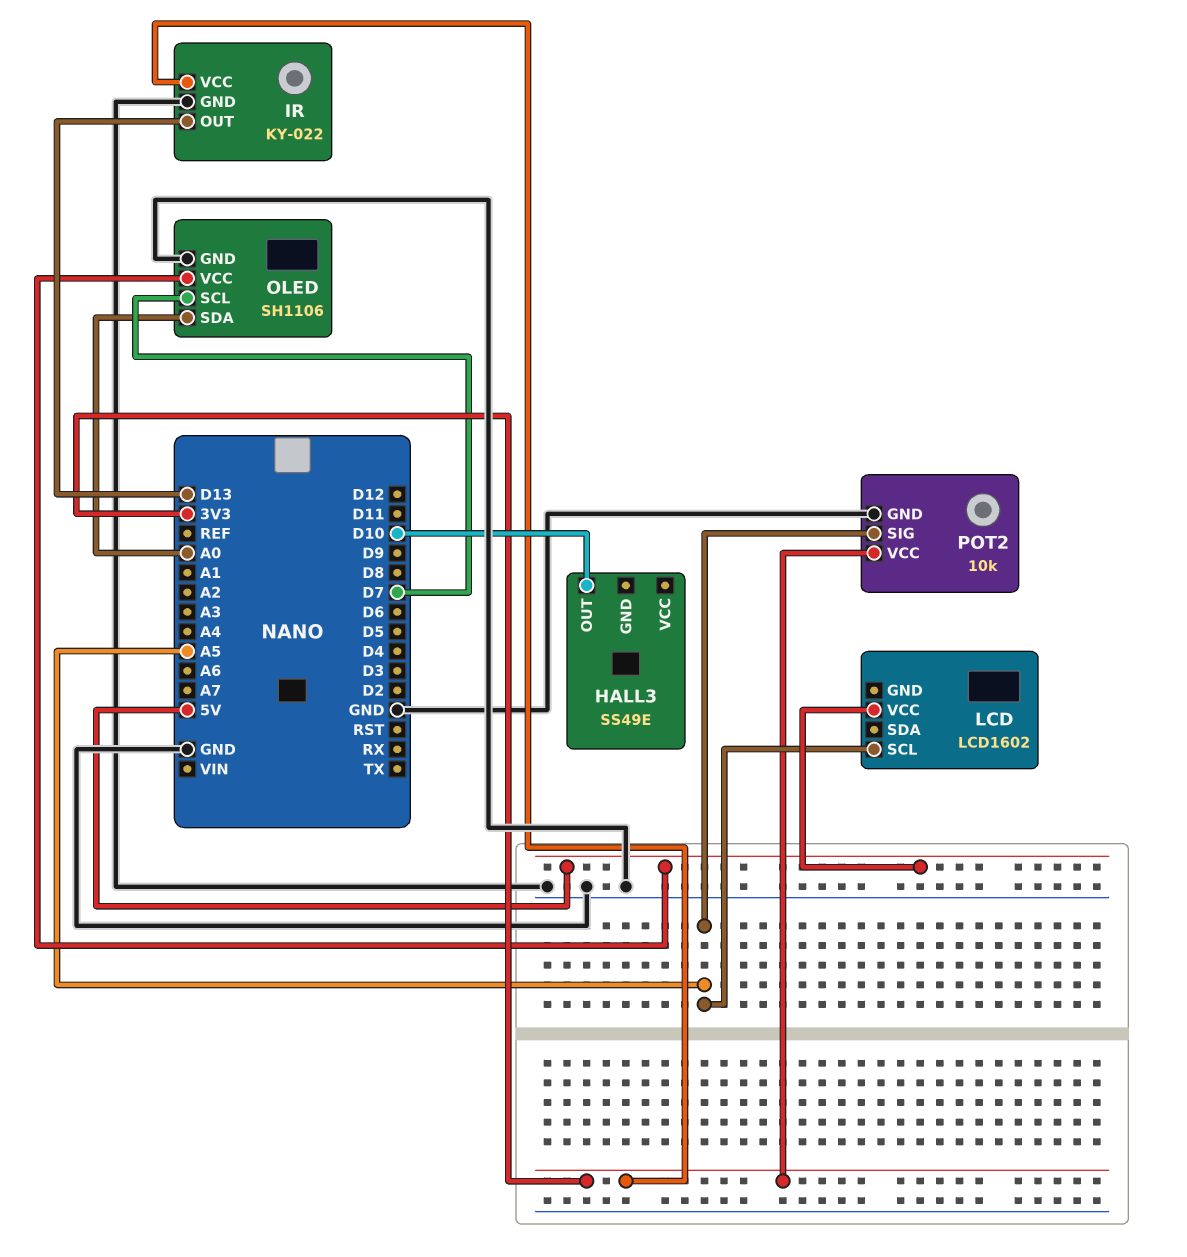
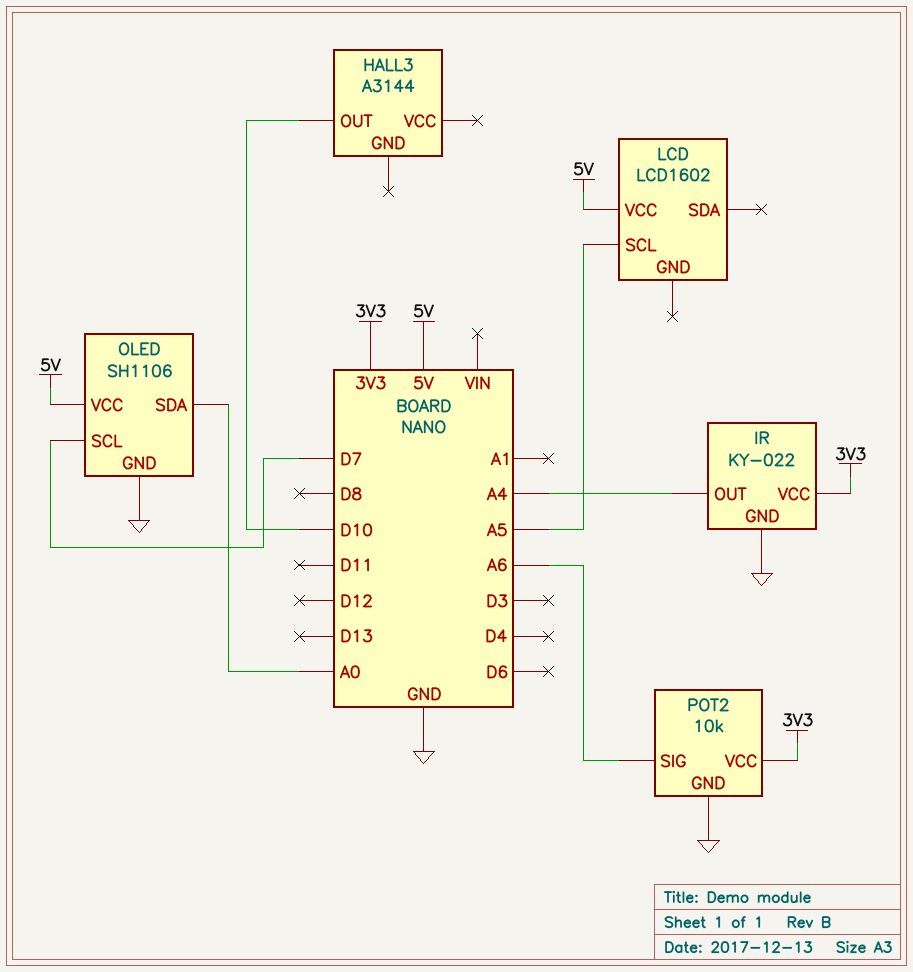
HALL3: SS49E -> A3144
IR pin OUT: D13 -> A4
POT2 pin SIG: A5 -> A6

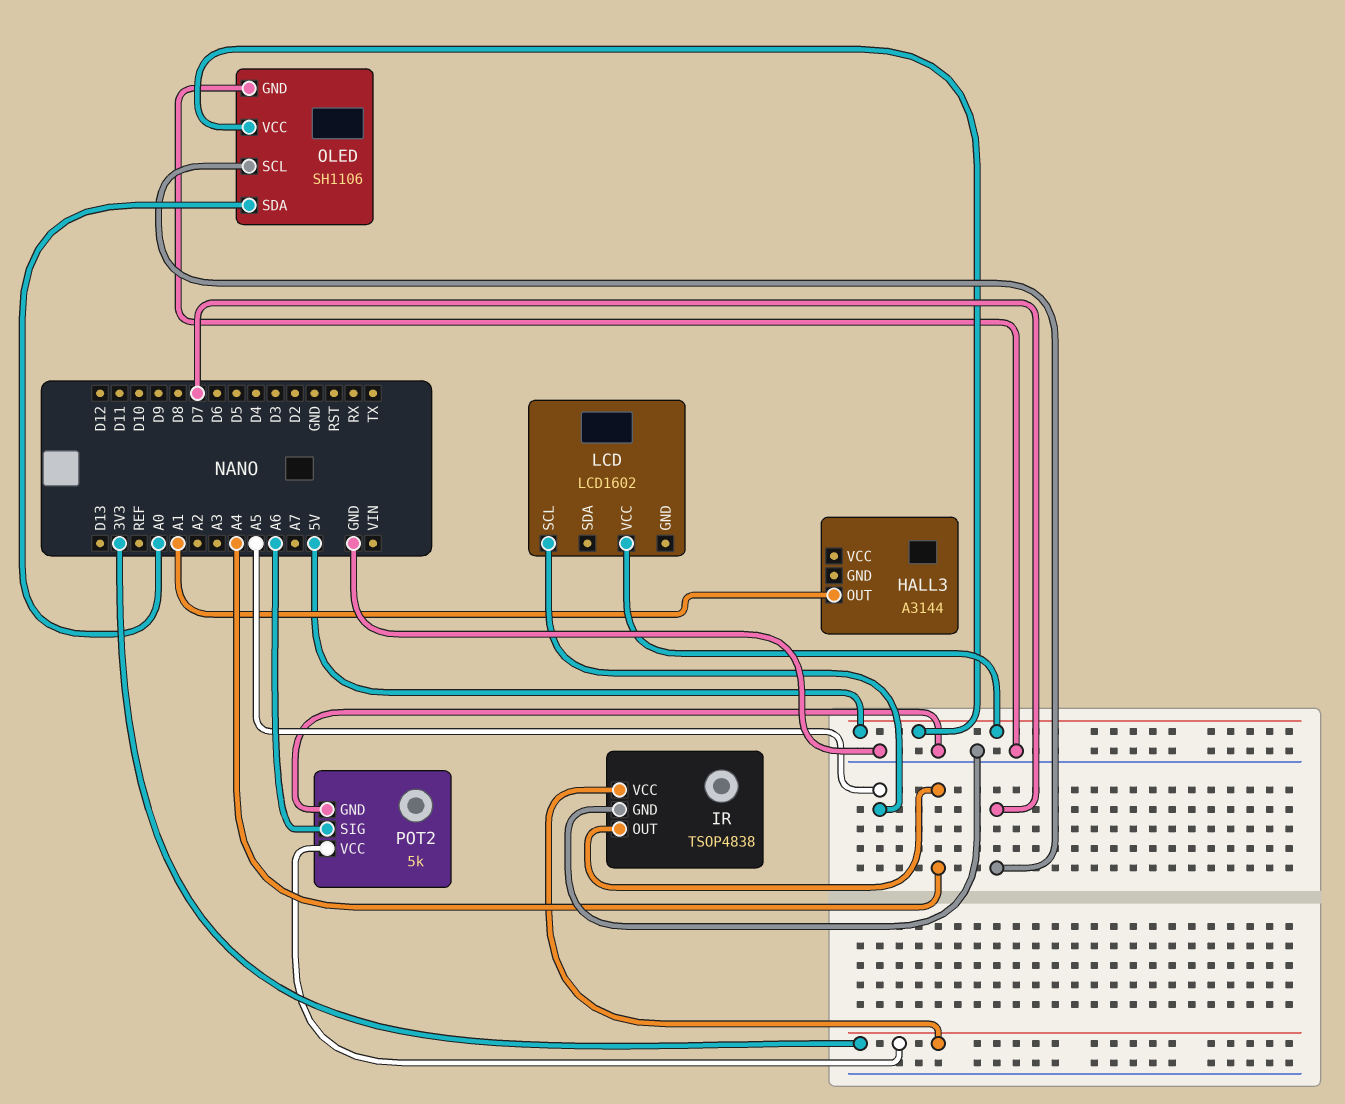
HALL3 pin OUT: D10 -> A1
IR: KY-022 -> TSOP4838
POT2: 10k -> 5k

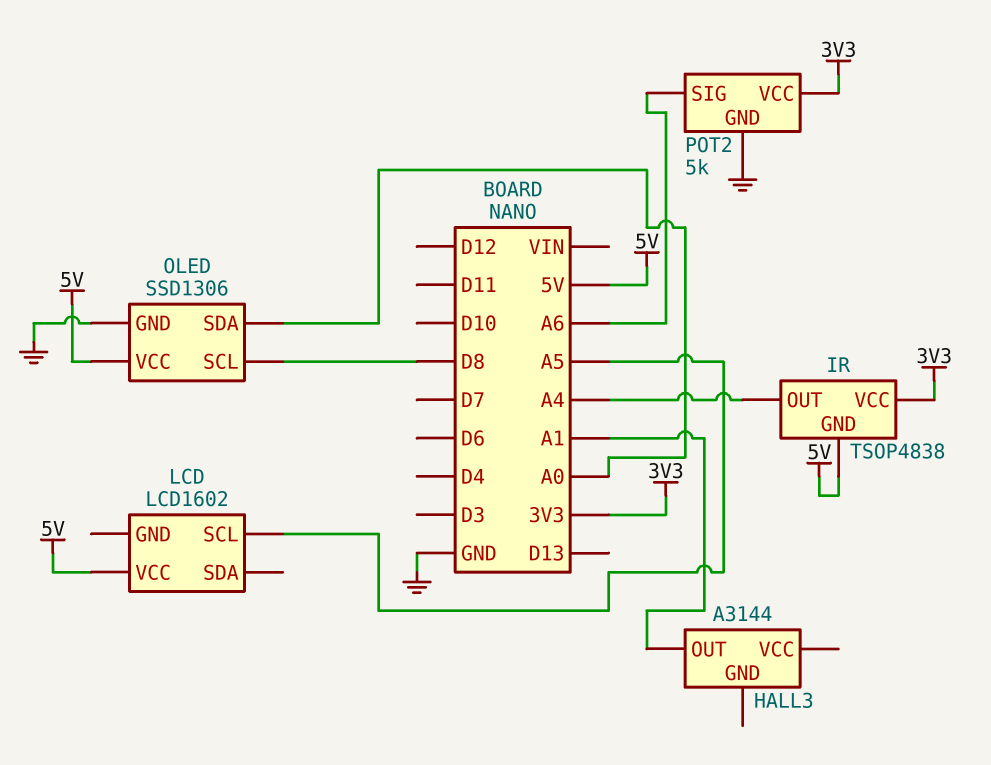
IR pin GND: GND -> 5V
OLED: SH1106 -> SSD1306
OLED pin SCL: D7 -> D8

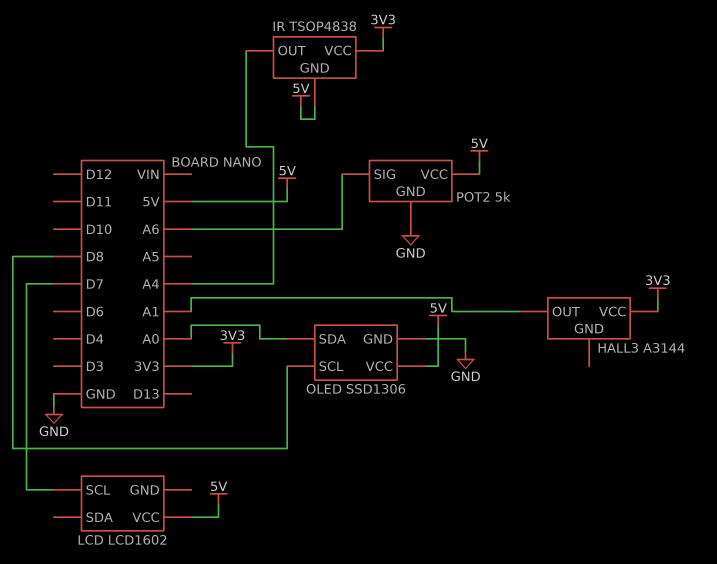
HALL3 pin VCC: none -> 3V3
LCD pin SCL: A5 -> D7
POT2 pin VCC: 3V3 -> 5V

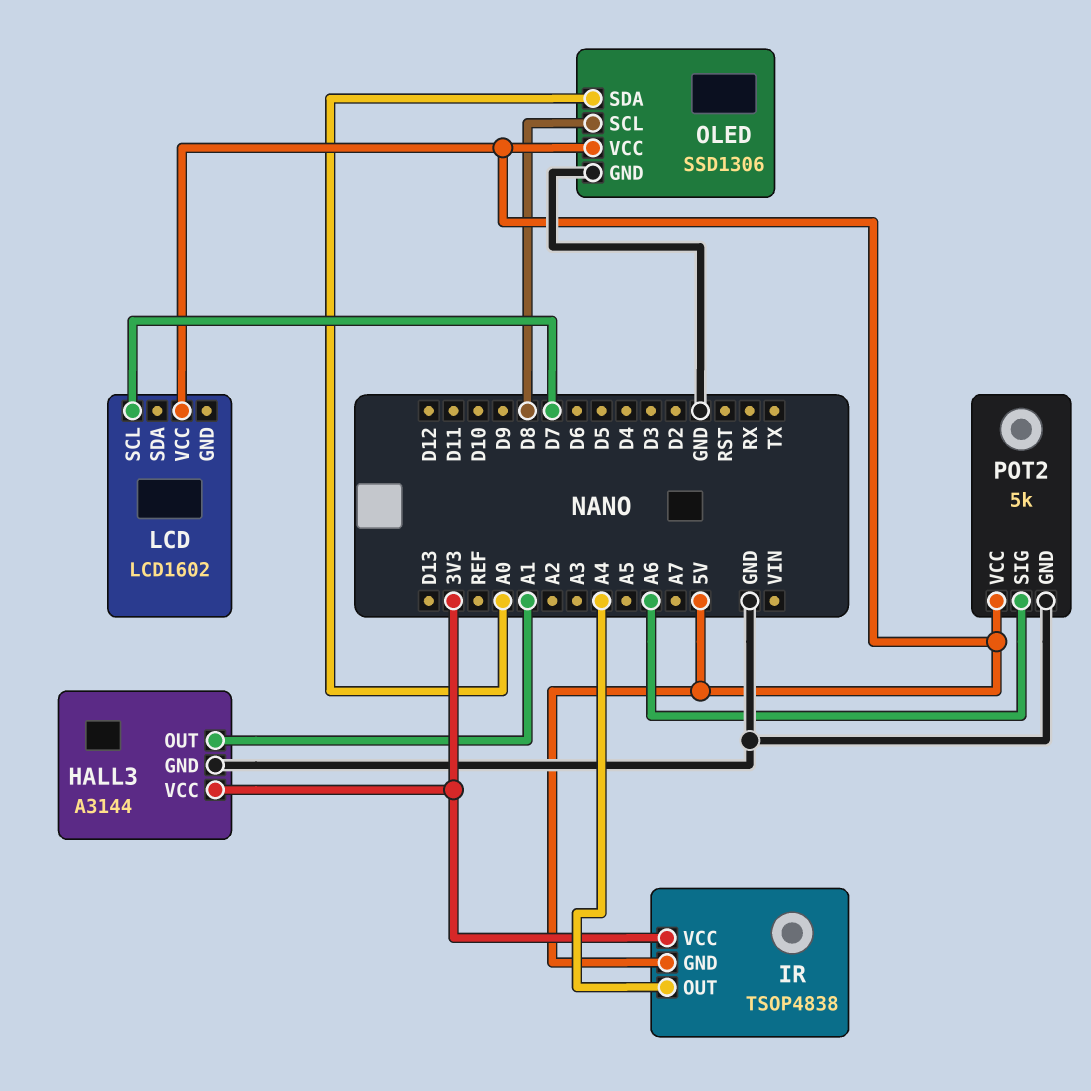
HALL3 pin GND: none -> GND

